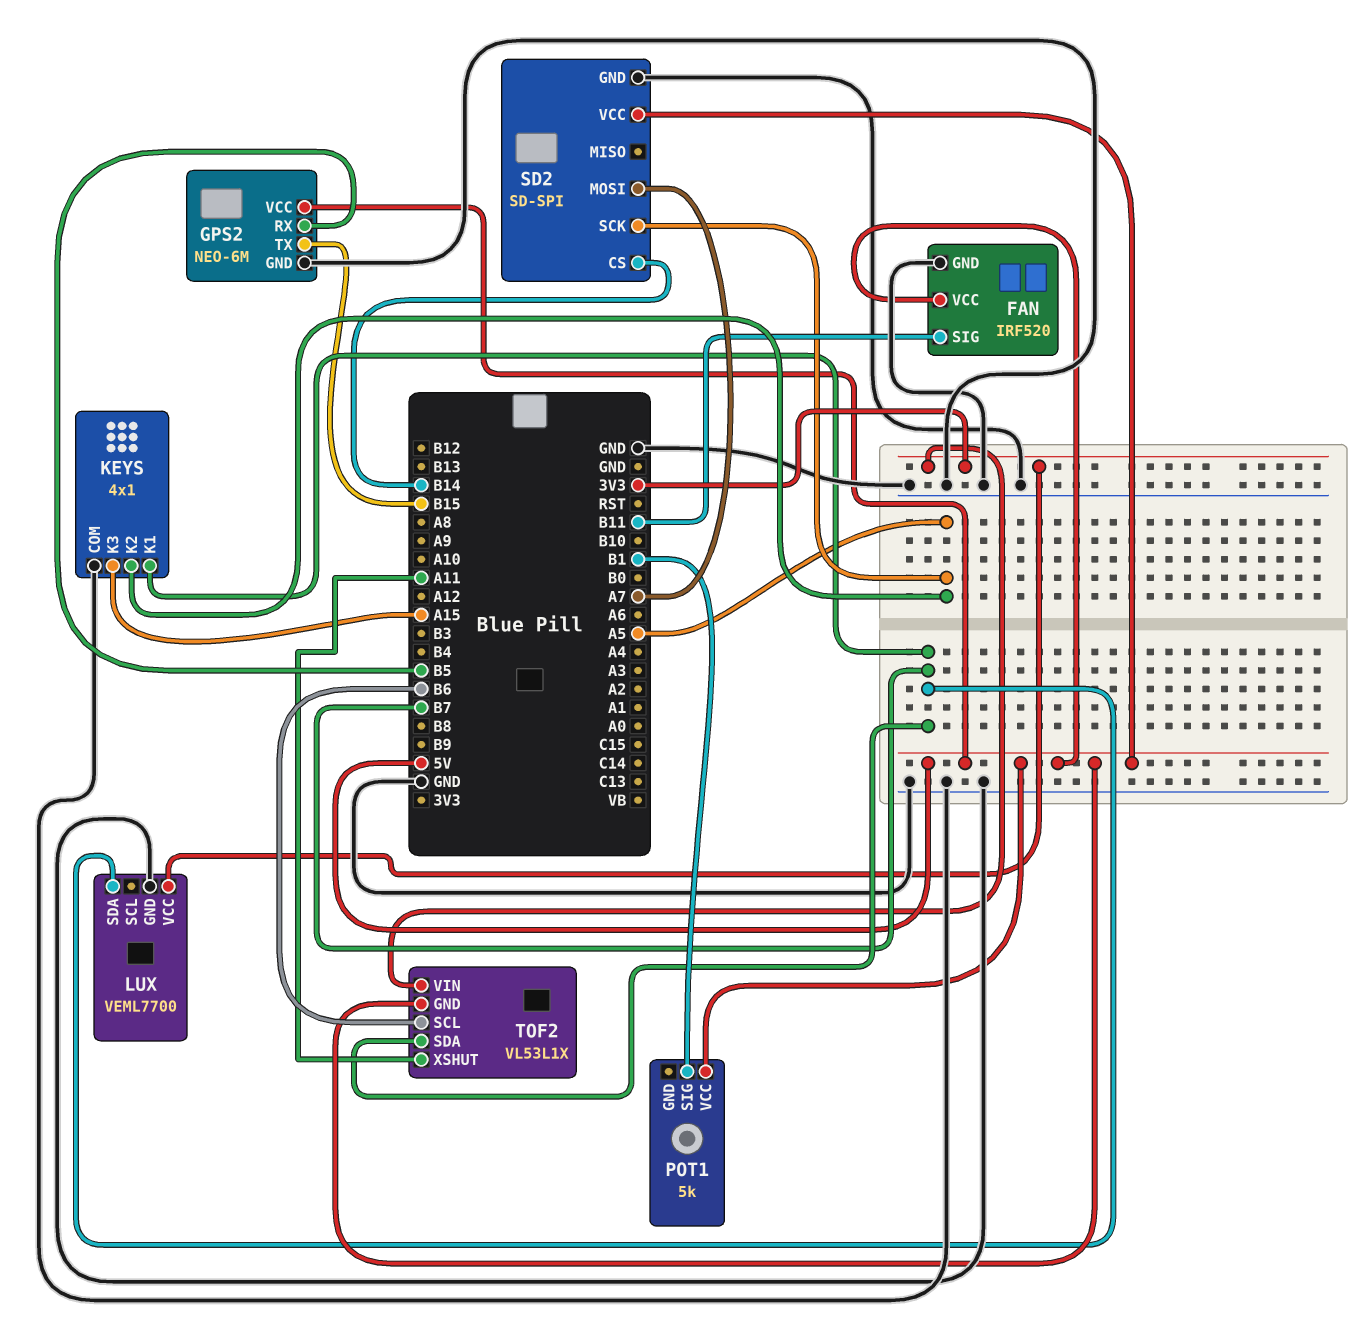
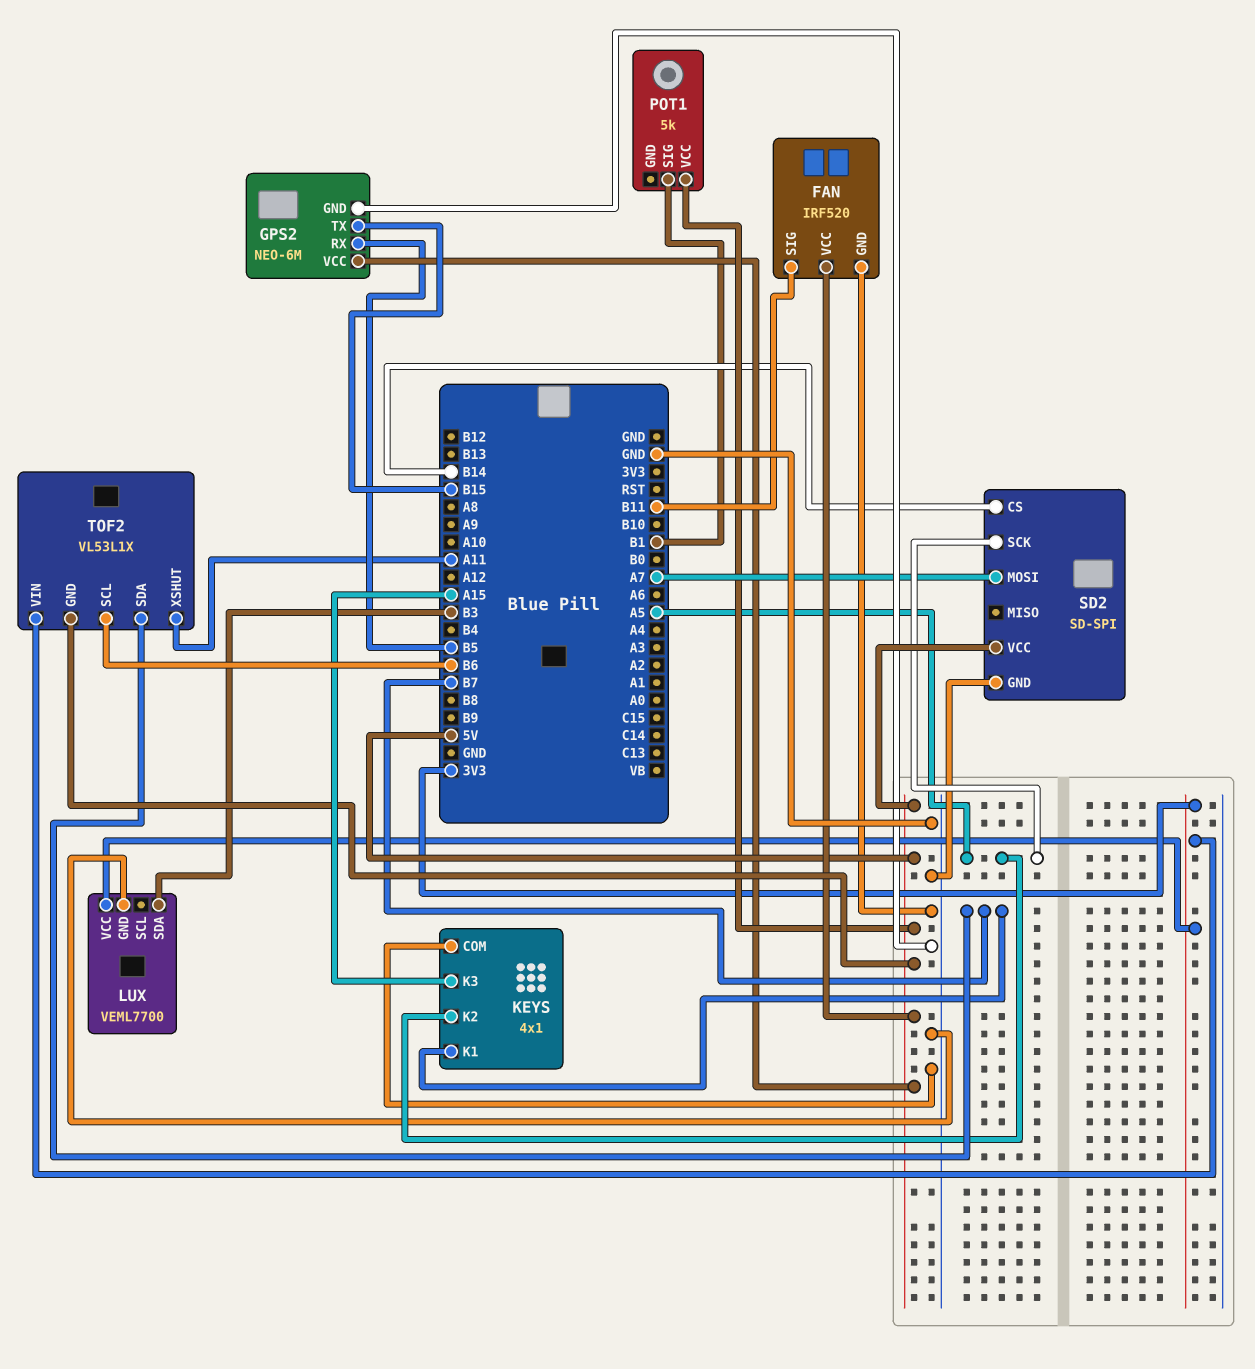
LUX pin SDA: B7 -> B3

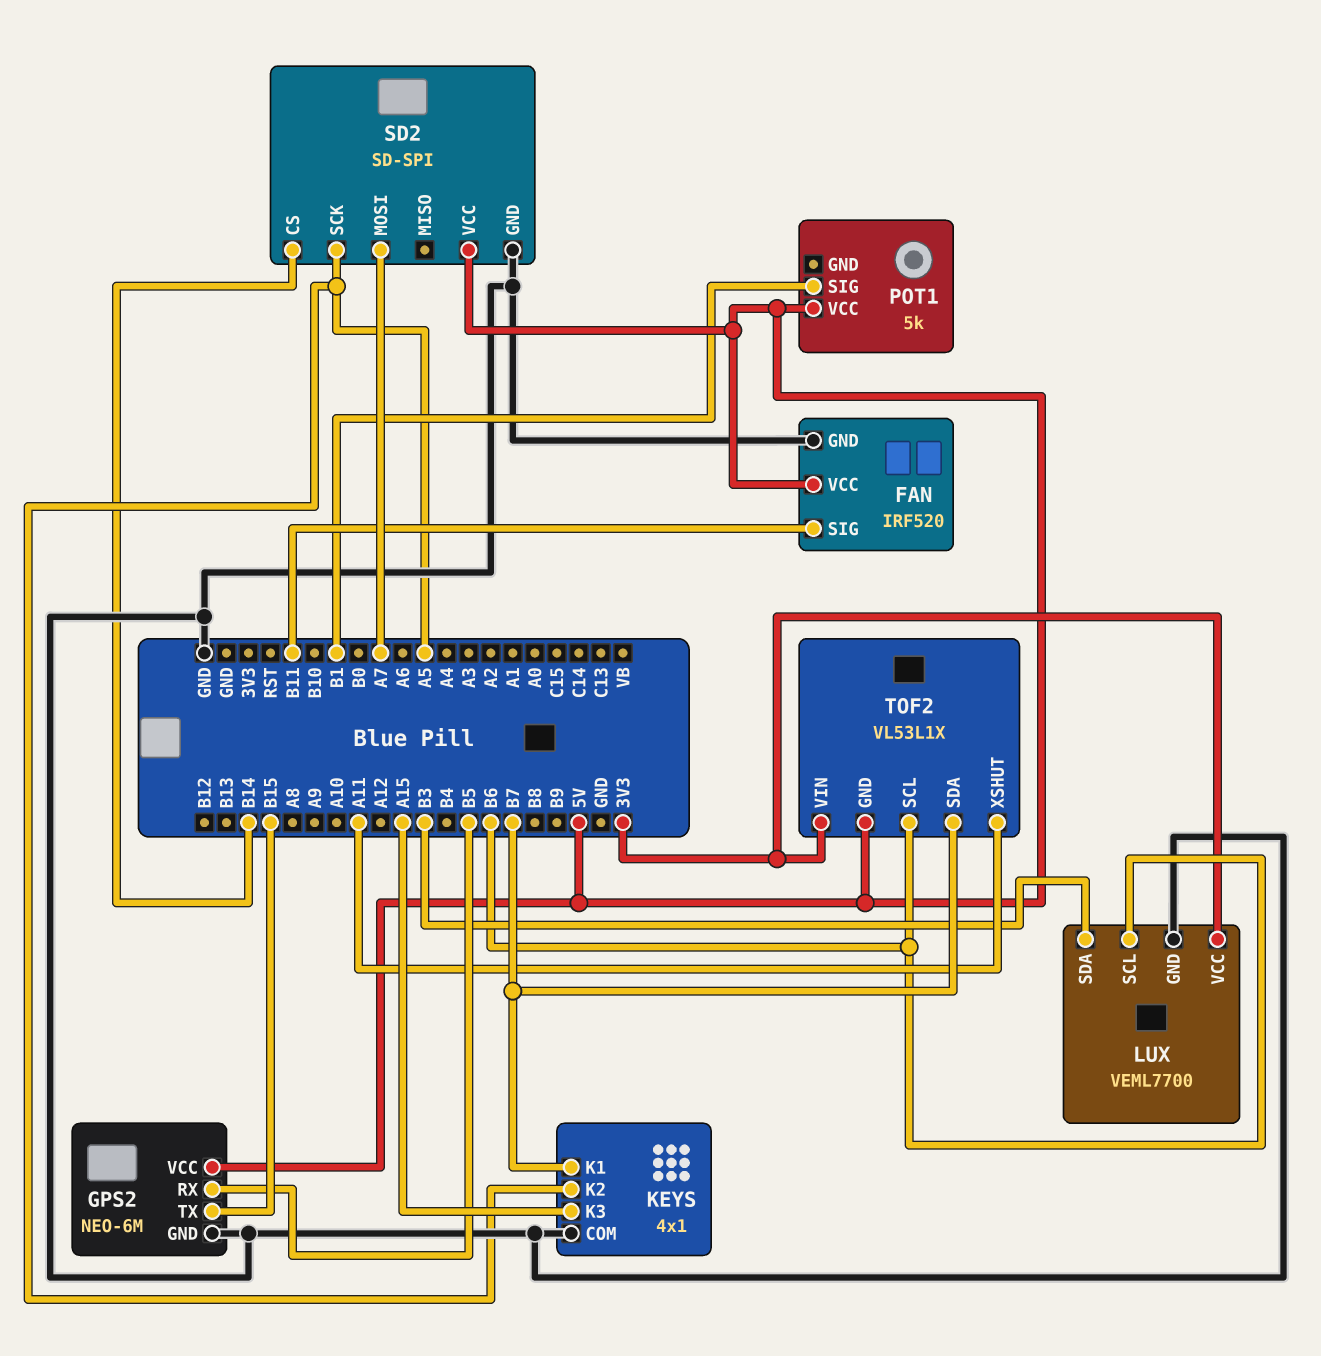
LUX pin SCL: none -> B6

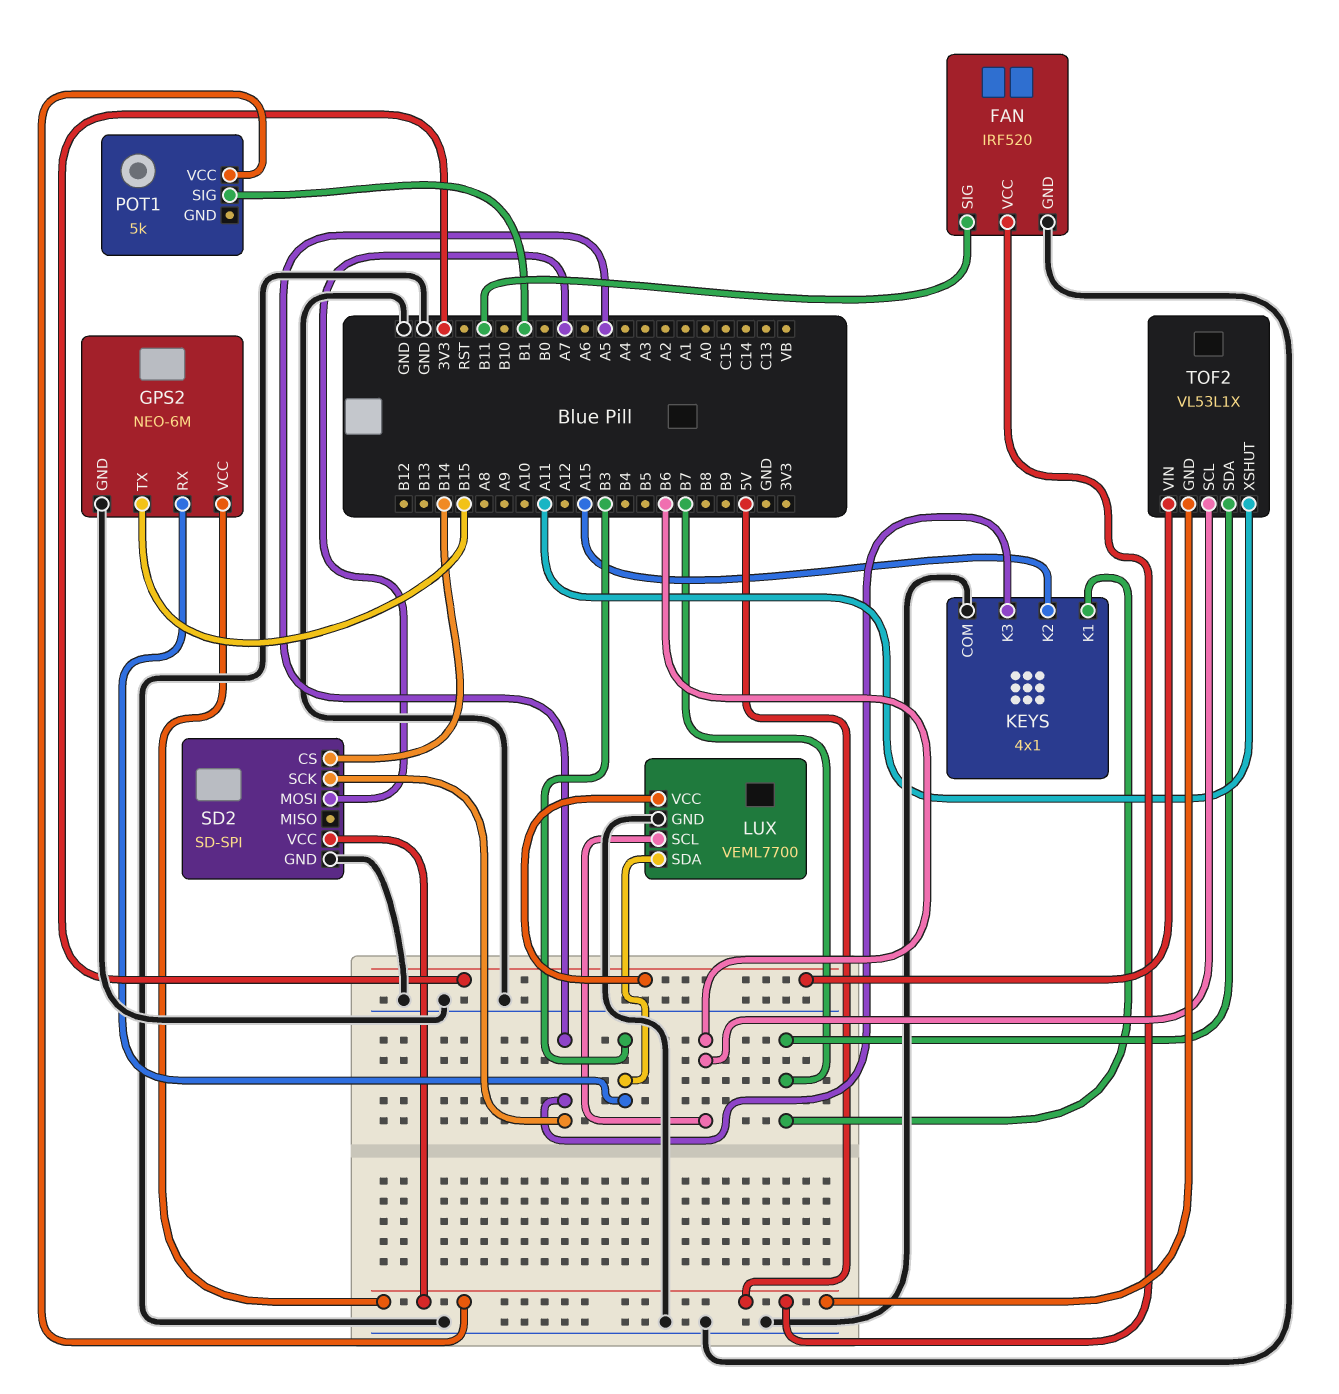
GPS2 pin RX: B5 -> B3
KEYS pin K2: A5 -> A15
KEYS pin K3: A15 -> A5

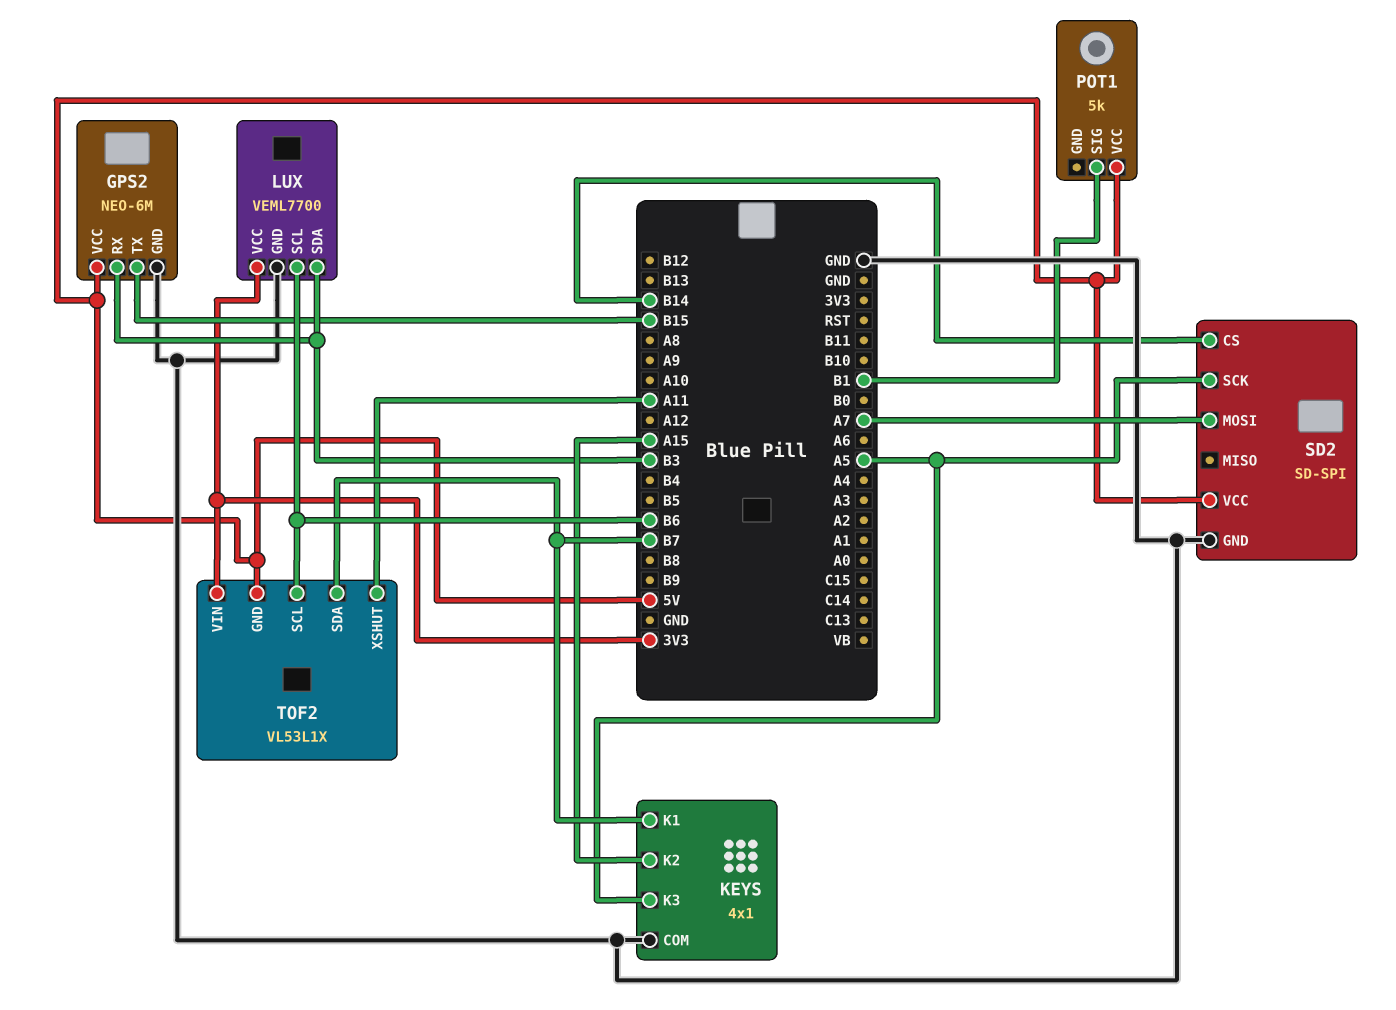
FAN: IRF520 -> none
FAN pin GND: GND -> none
FAN pin SIG: B11 -> none
FAN pin VCC: 5V -> none

